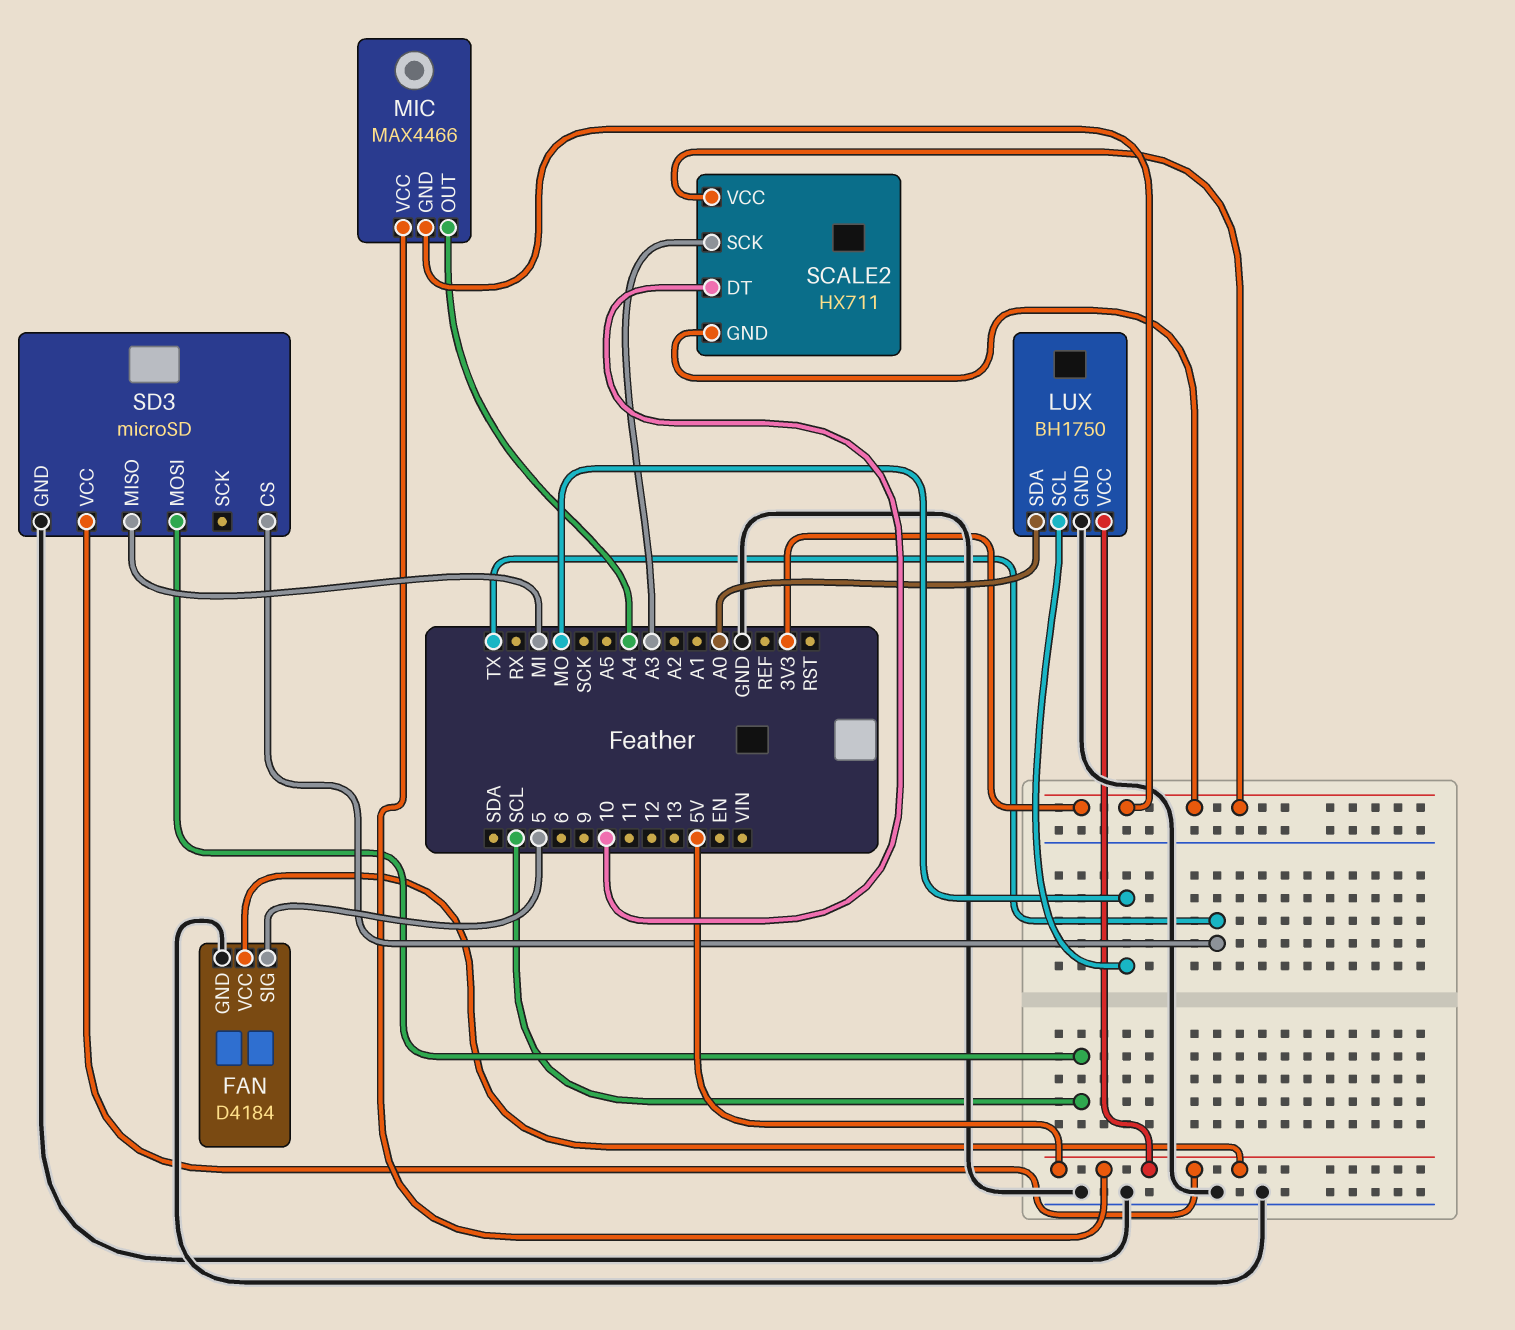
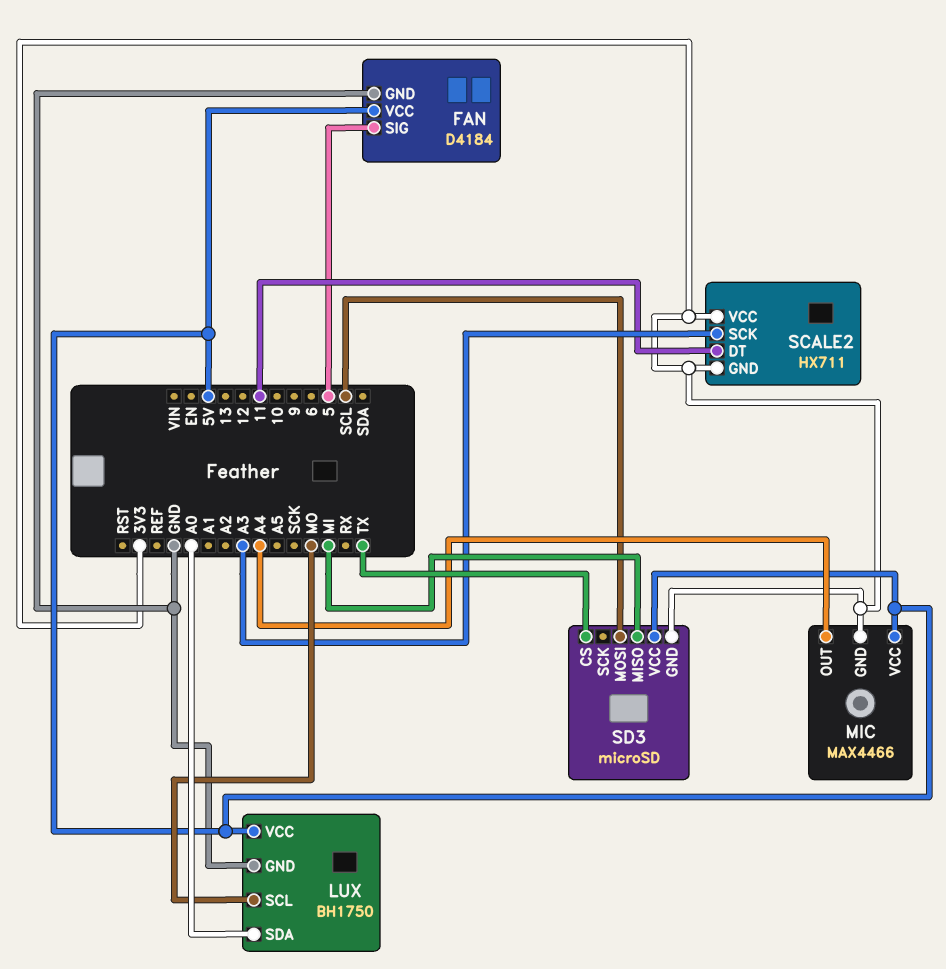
SCALE2 pin DT: 10 -> 11
SD3 pin GND: GND -> 3V3

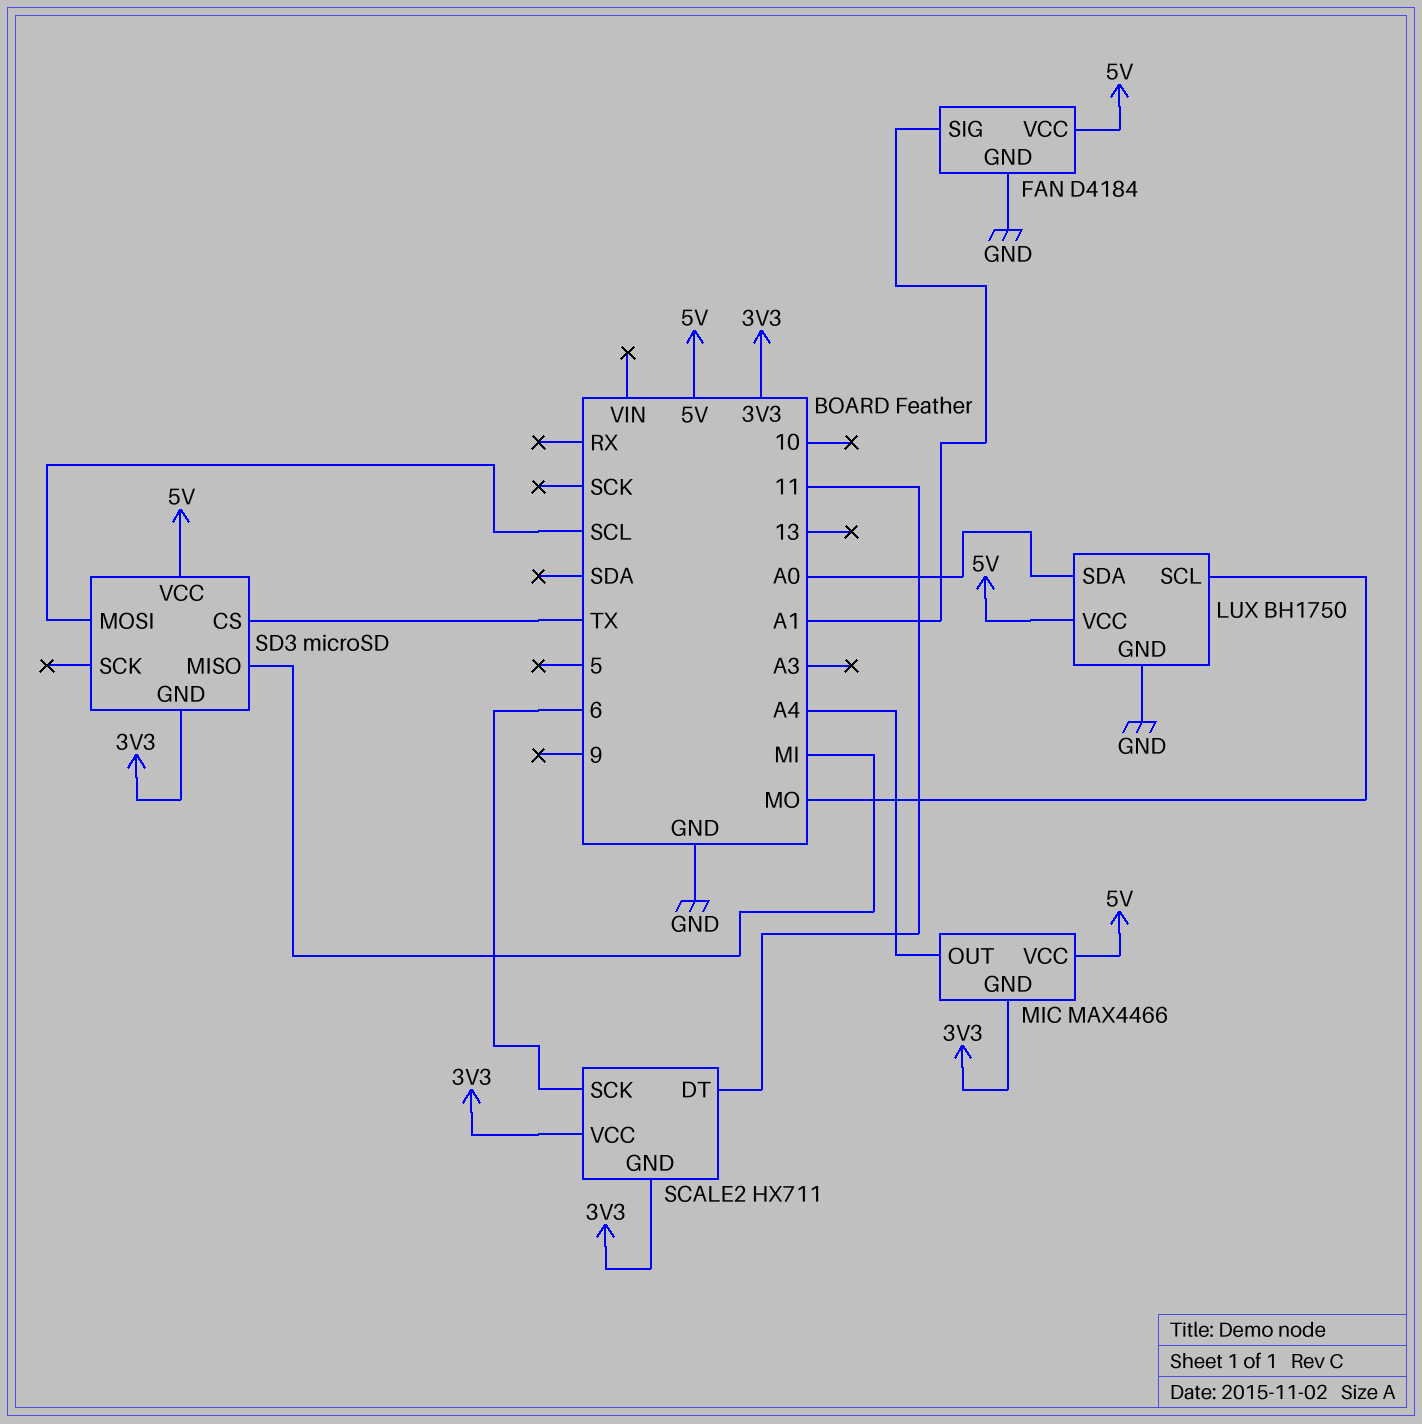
FAN pin SIG: 5 -> A1
SCALE2 pin SCK: A3 -> 6

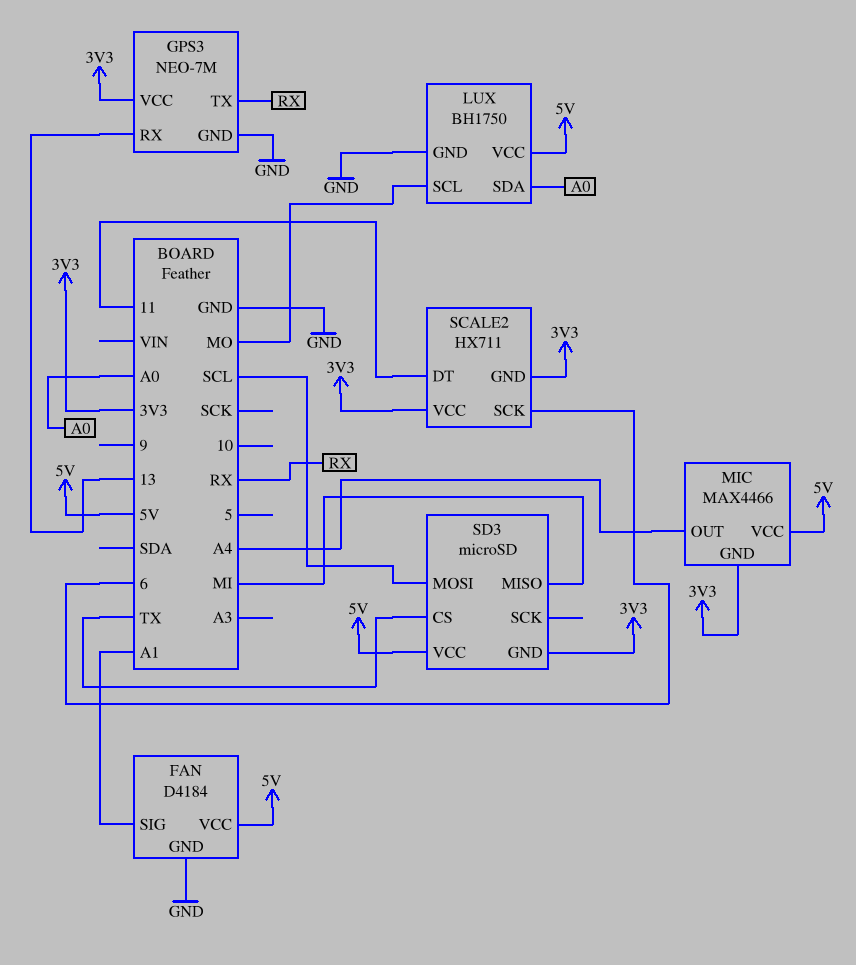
GPS3: none -> NEO-7M
GPS3 pin GND: none -> GND
GPS3 pin RX: none -> 13
GPS3 pin TX: none -> RX
GPS3 pin VCC: none -> 3V3

